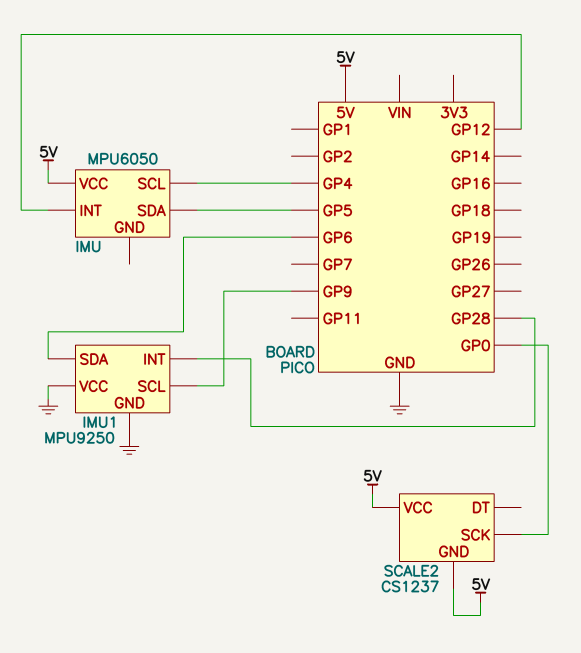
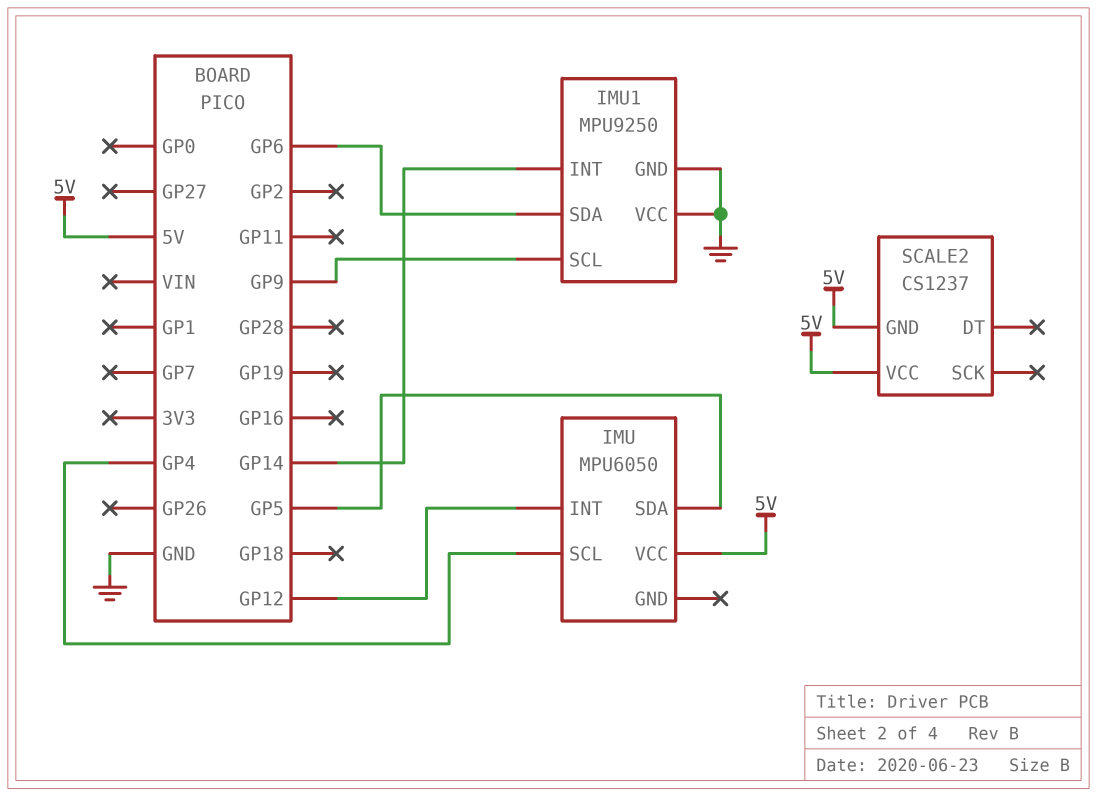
IMU1 pin INT: GP28 -> GP14
SCALE2 pin SCK: GP0 -> none

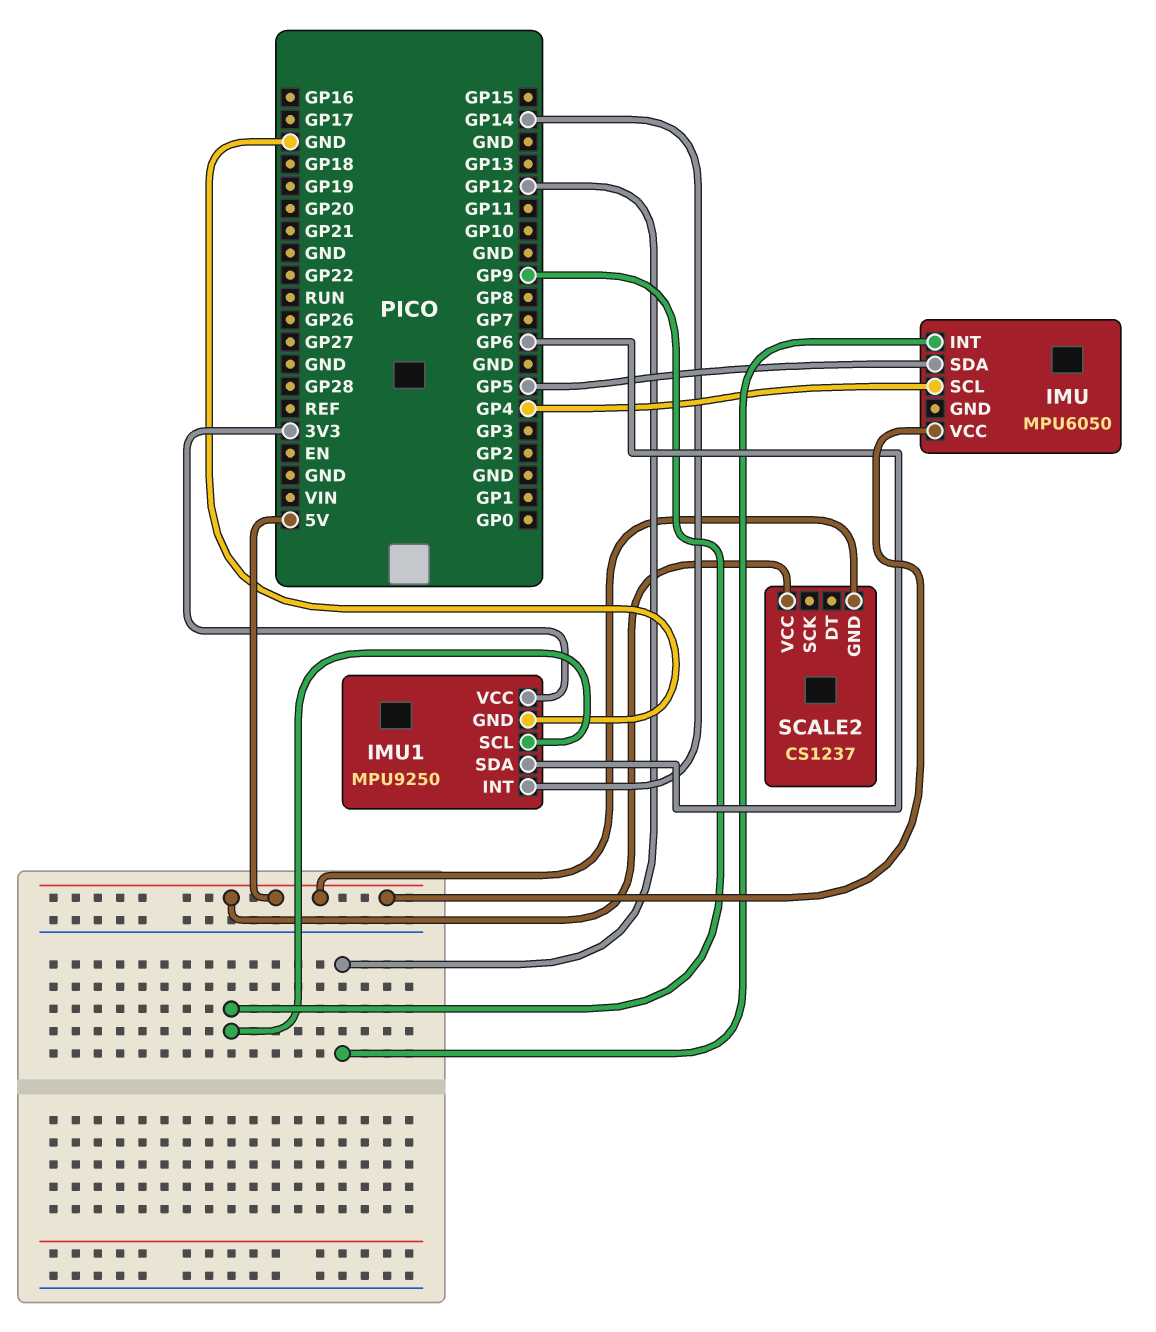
IMU1 pin VCC: GND -> 3V3

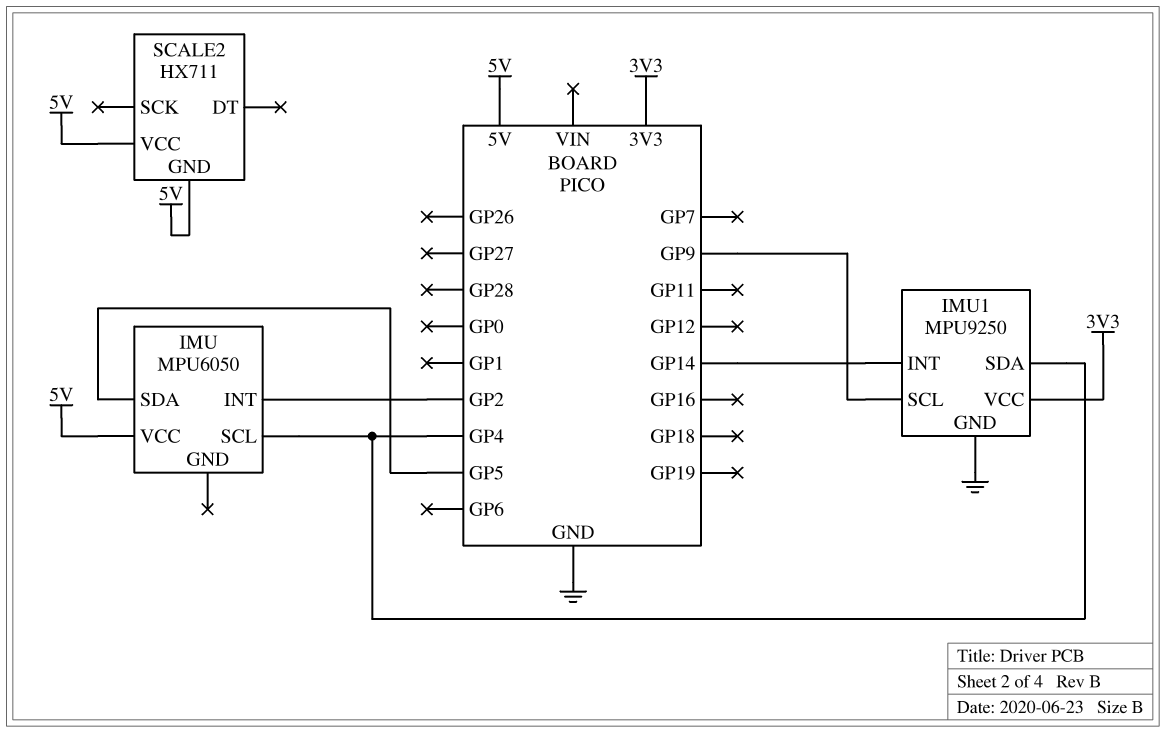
IMU pin INT: GP12 -> GP2
IMU1 pin SDA: GP6 -> GP4
SCALE2: CS1237 -> HX711

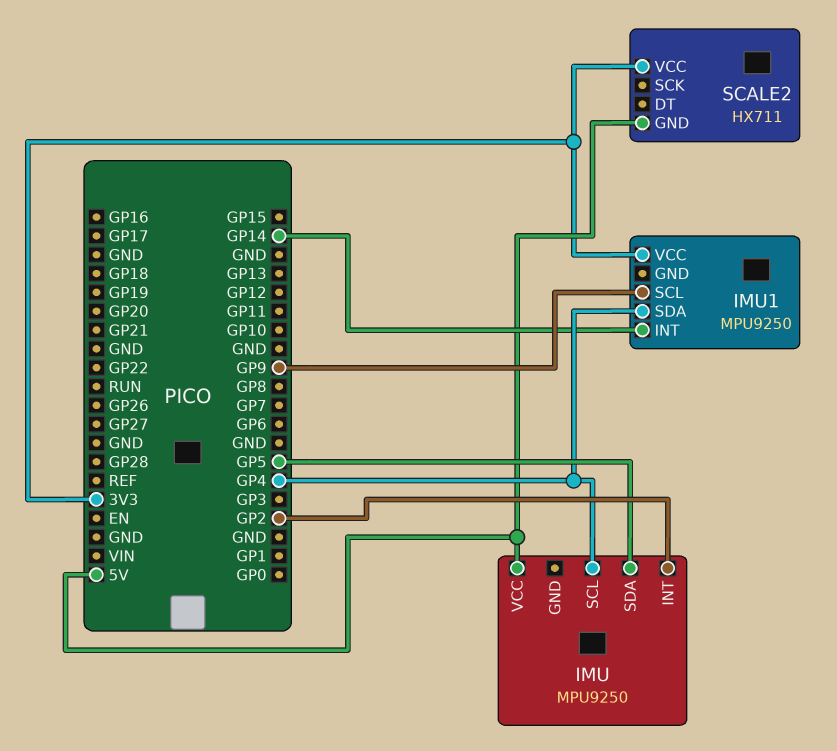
IMU: MPU6050 -> MPU9250
IMU1 pin GND: GND -> none
SCALE2 pin VCC: 5V -> 3V3

